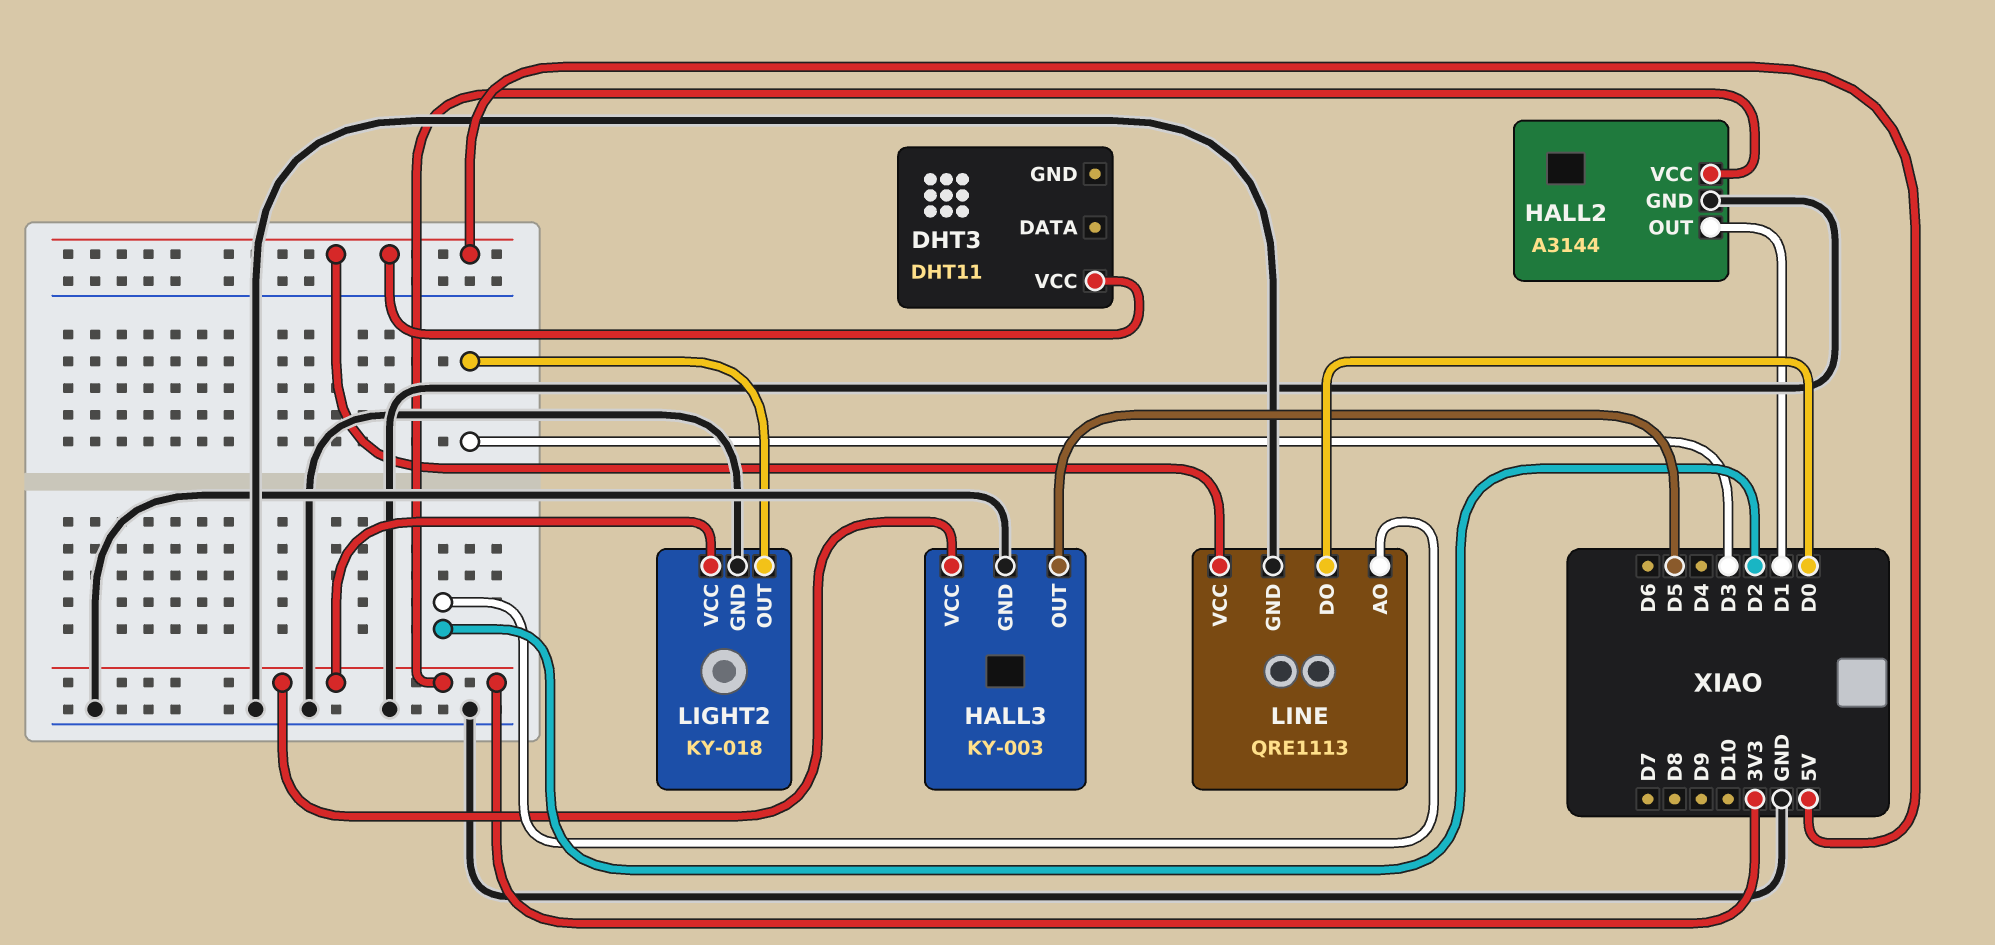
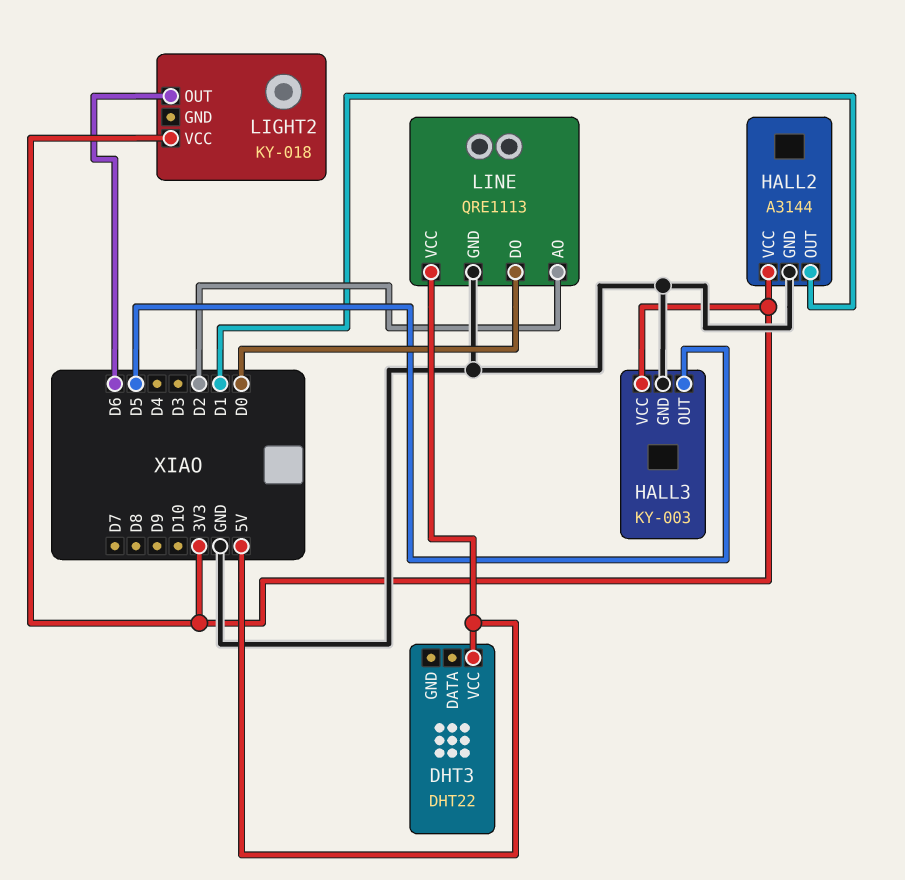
DHT3: DHT11 -> DHT22
LIGHT2 pin GND: GND -> none
LIGHT2 pin OUT: D3 -> D6

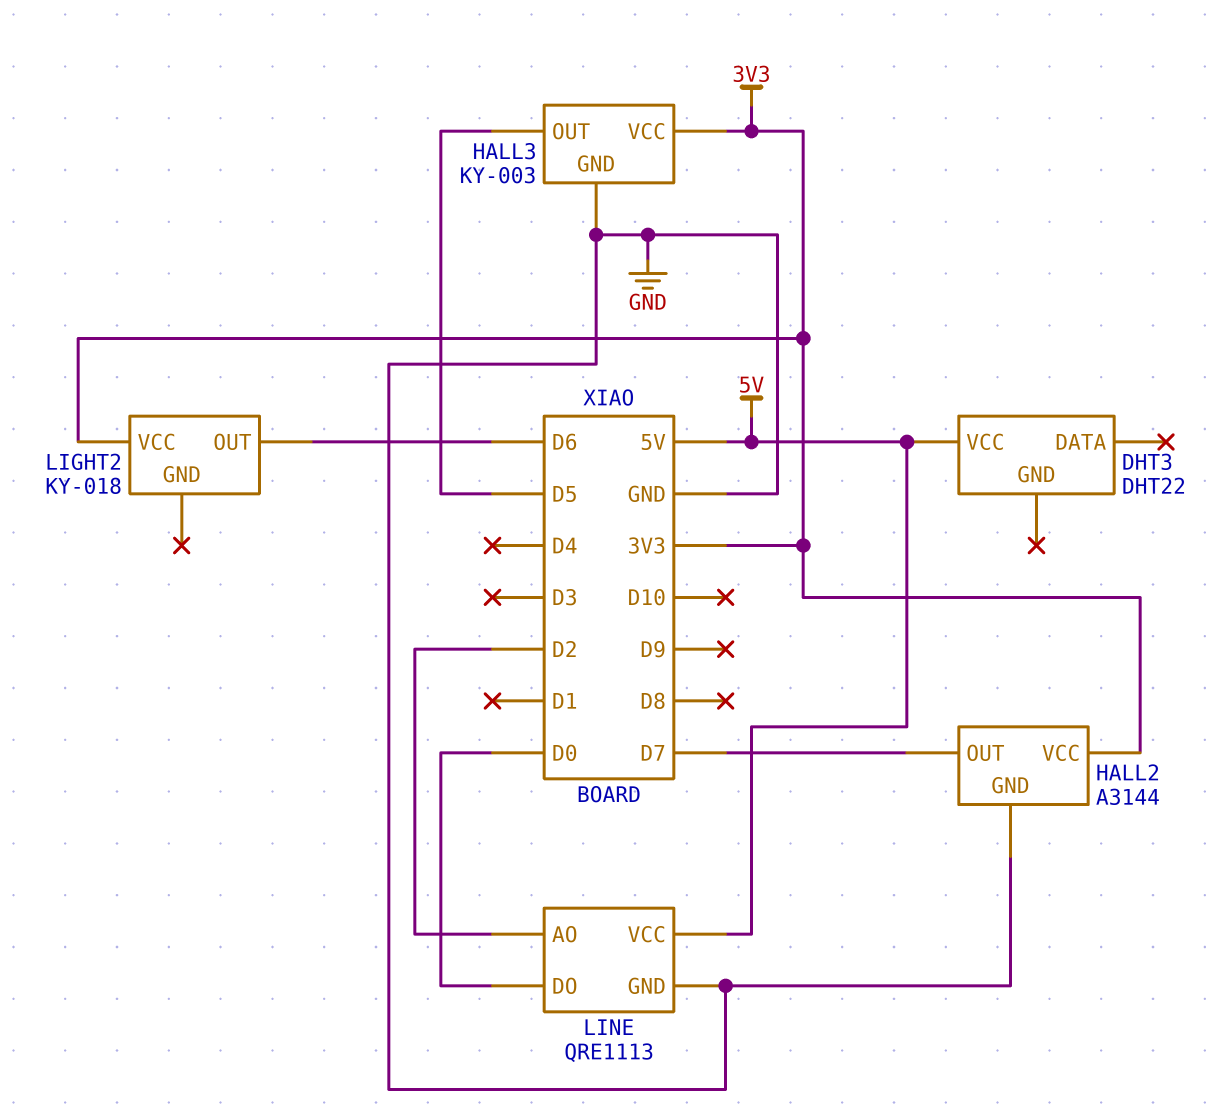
HALL2 pin OUT: D1 -> D7

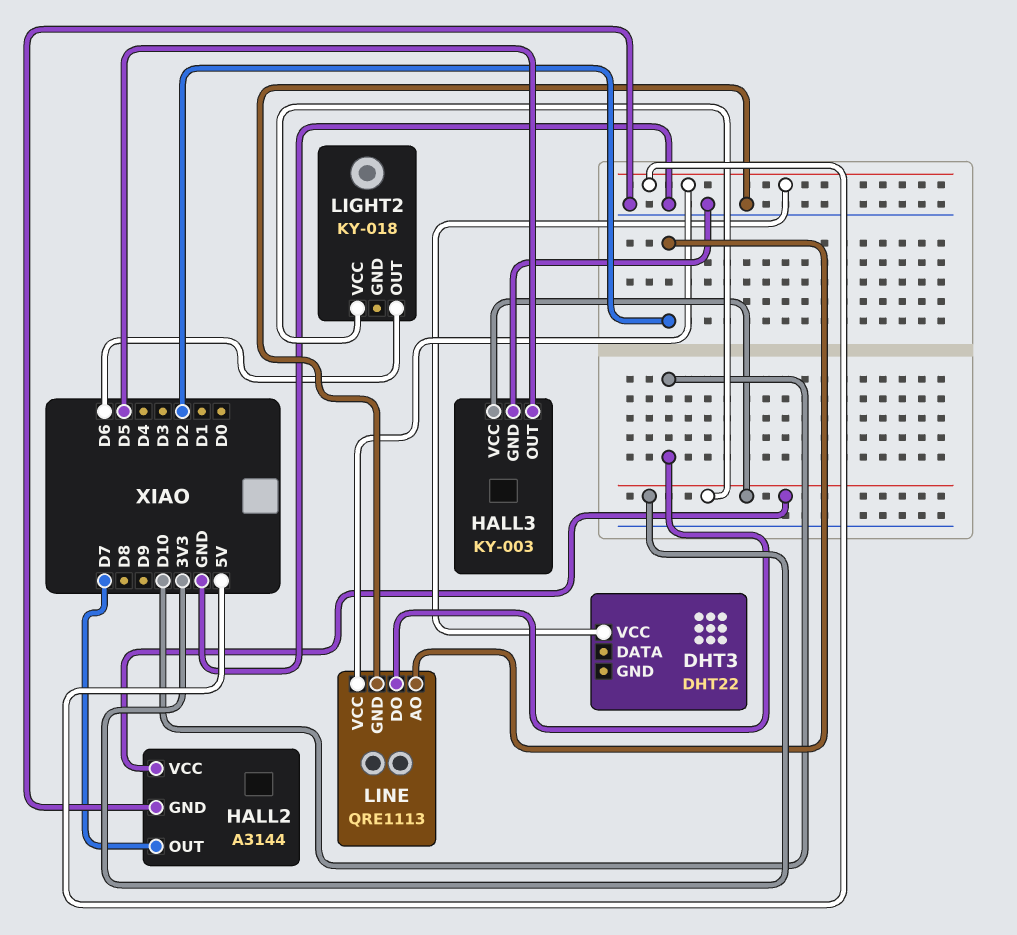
LINE pin DO: D0 -> D10

